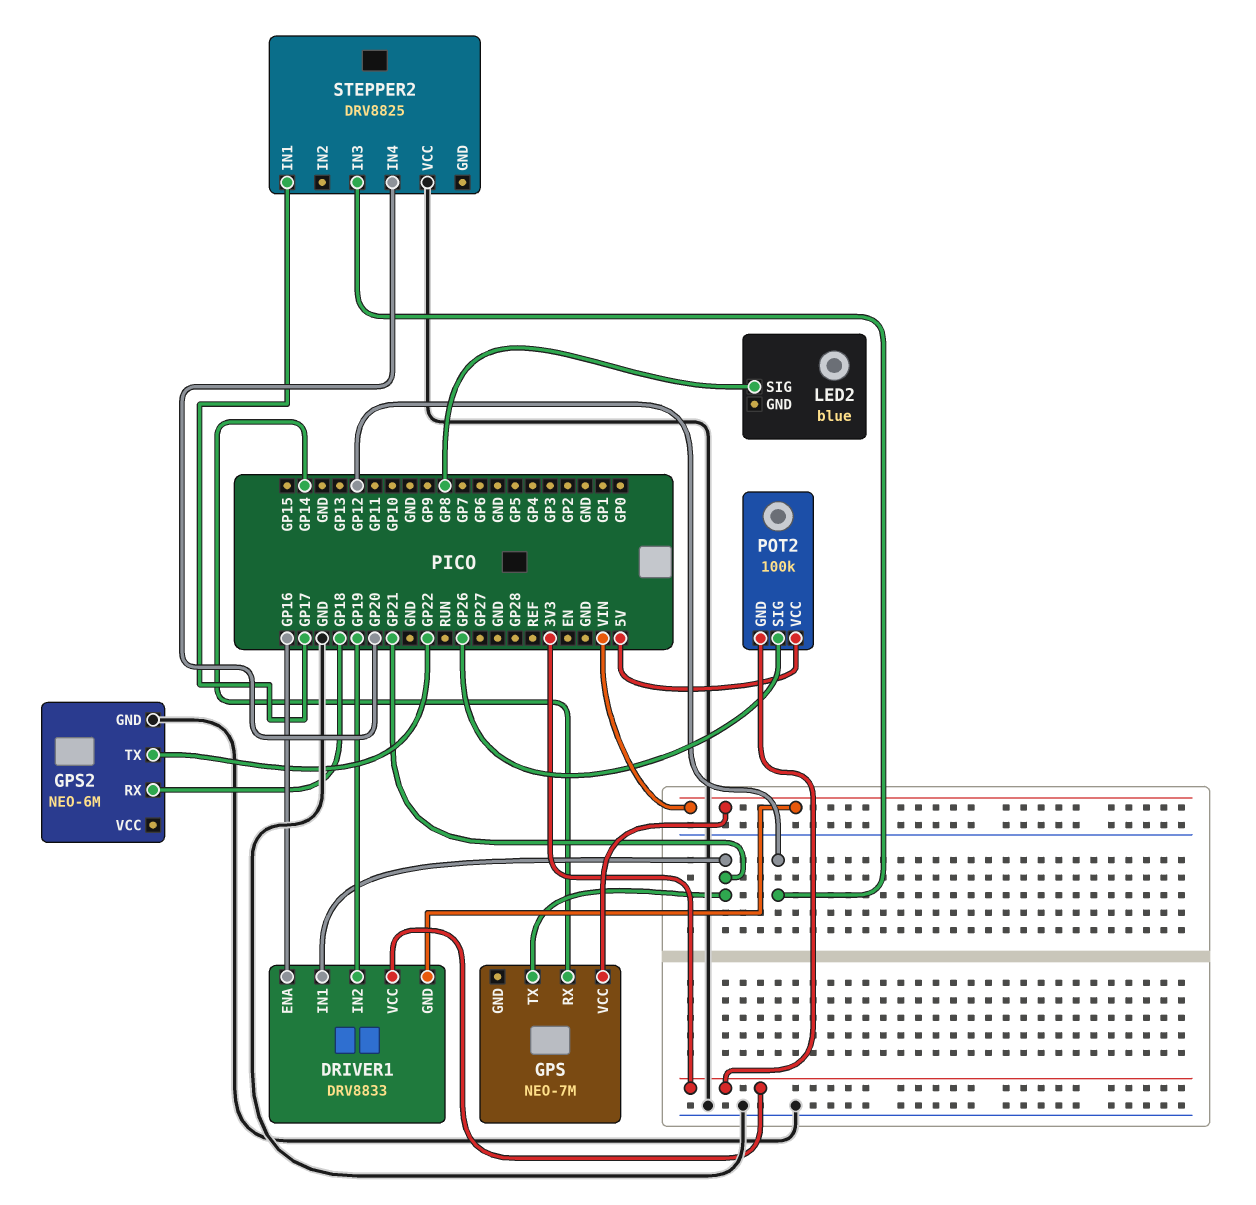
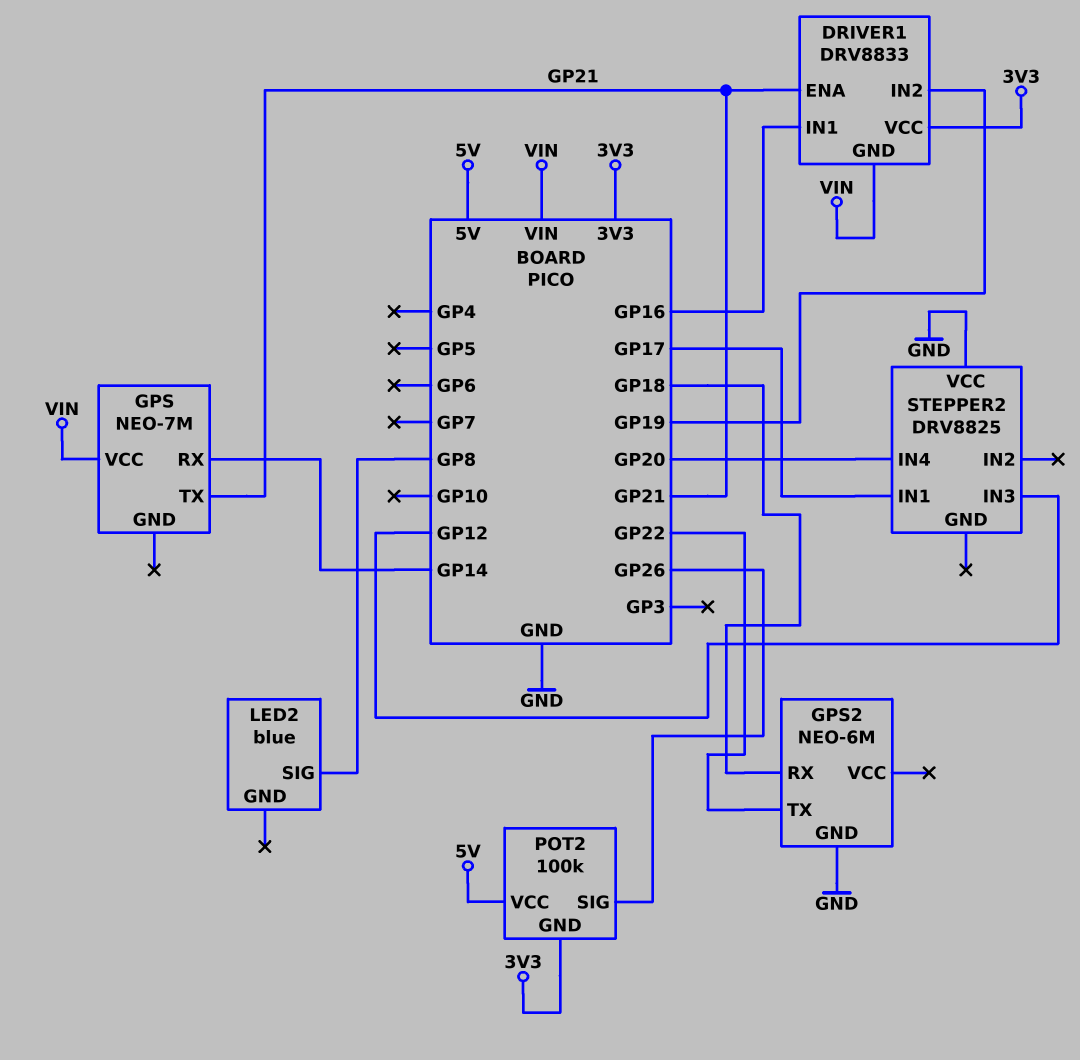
DRIVER1 pin ENA: GP16 -> GP21
DRIVER1 pin IN1: GP21 -> GP16

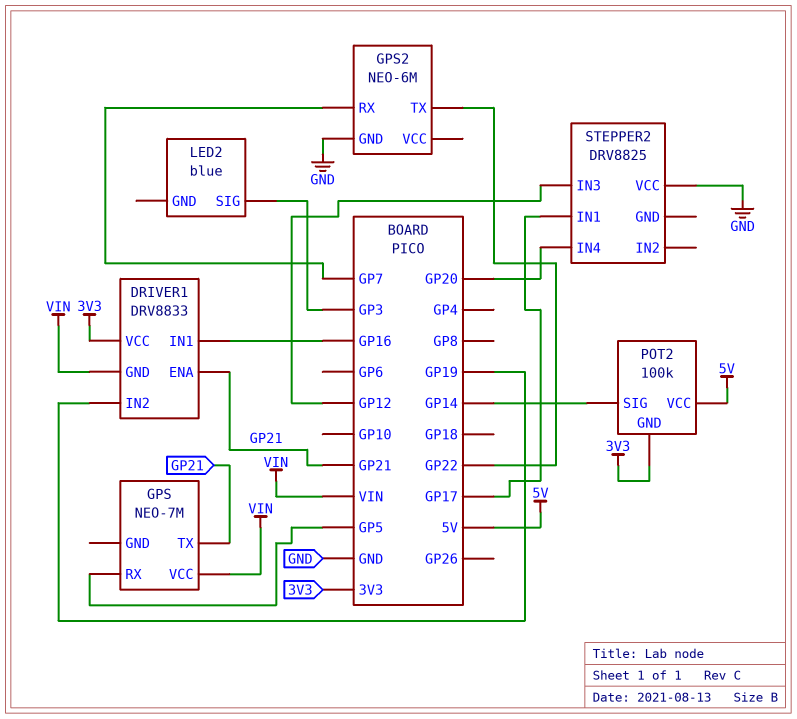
GPS pin RX: GP14 -> GP5
GPS2 pin RX: GP18 -> GP7
LED2 pin SIG: GP8 -> GP3
POT2 pin SIG: GP26 -> GP14

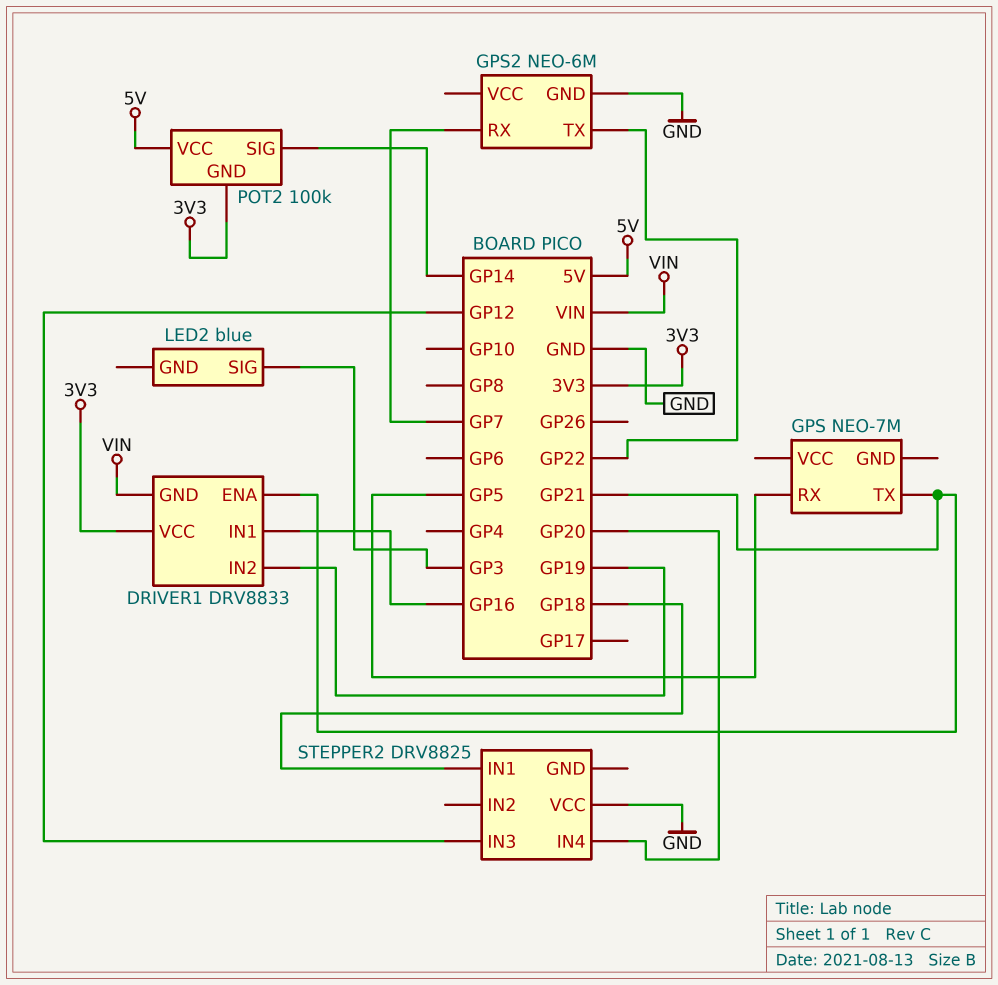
GPS pin VCC: VIN -> none
STEPPER2 pin IN1: GP17 -> GP18

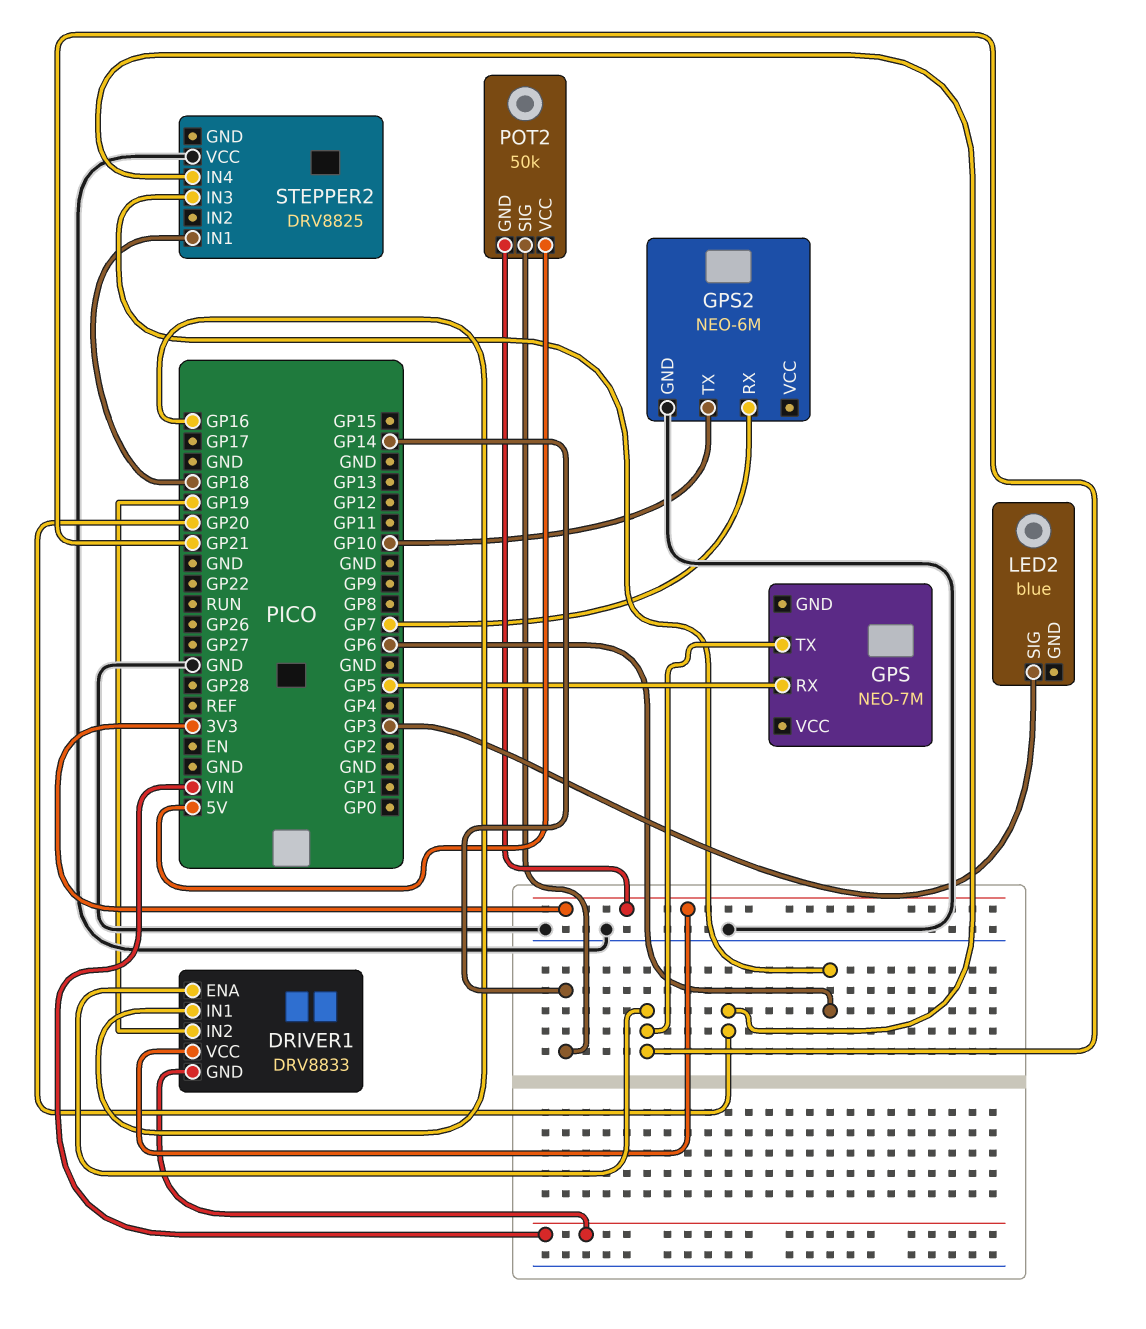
GPS2 pin TX: GP22 -> GP10
POT2: 100k -> 50k
STEPPER2 pin IN3: GP12 -> GP6

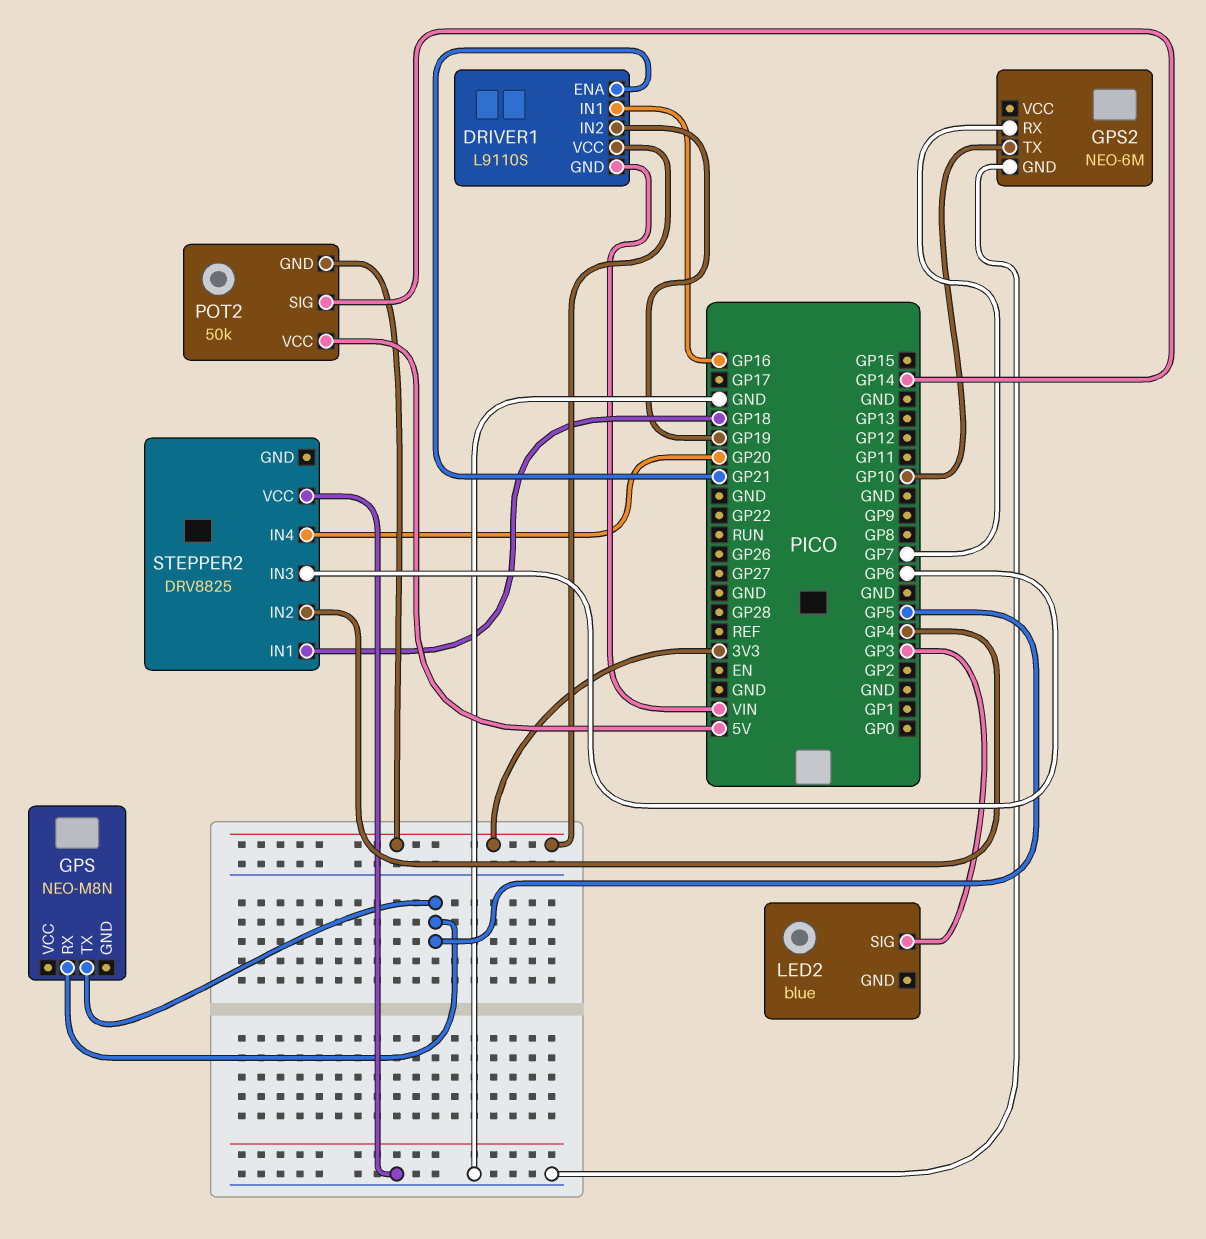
DRIVER1: DRV8833 -> L9110S
GPS: NEO-7M -> NEO-M8N
GPS pin TX: GP21 -> GP5
STEPPER2 pin IN2: none -> GP4

